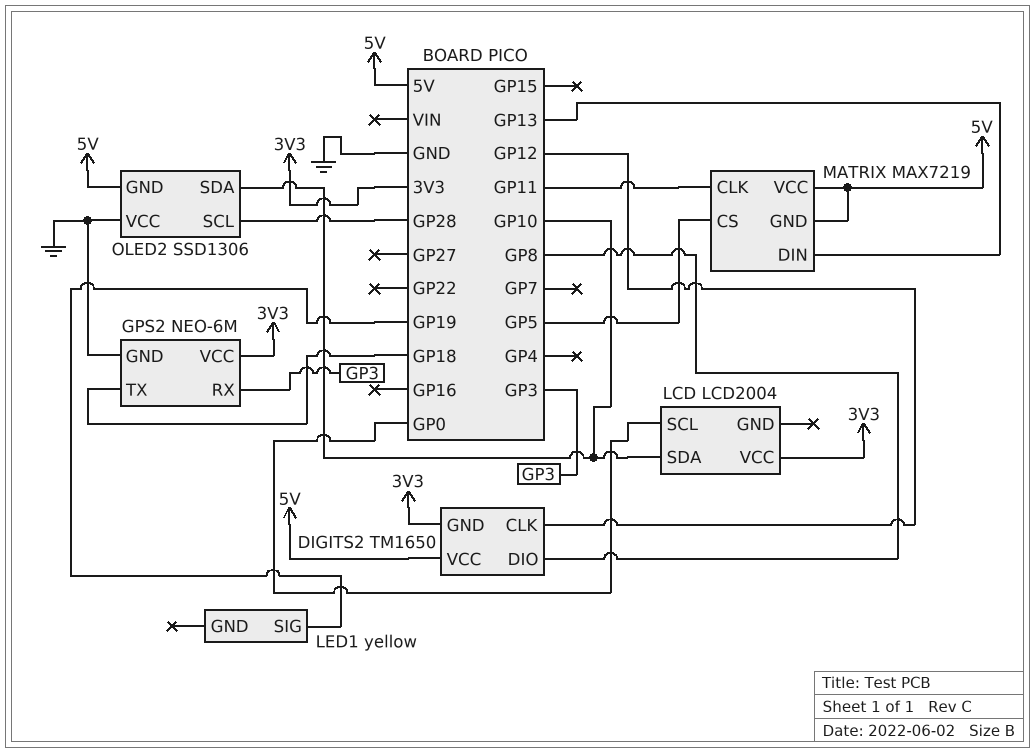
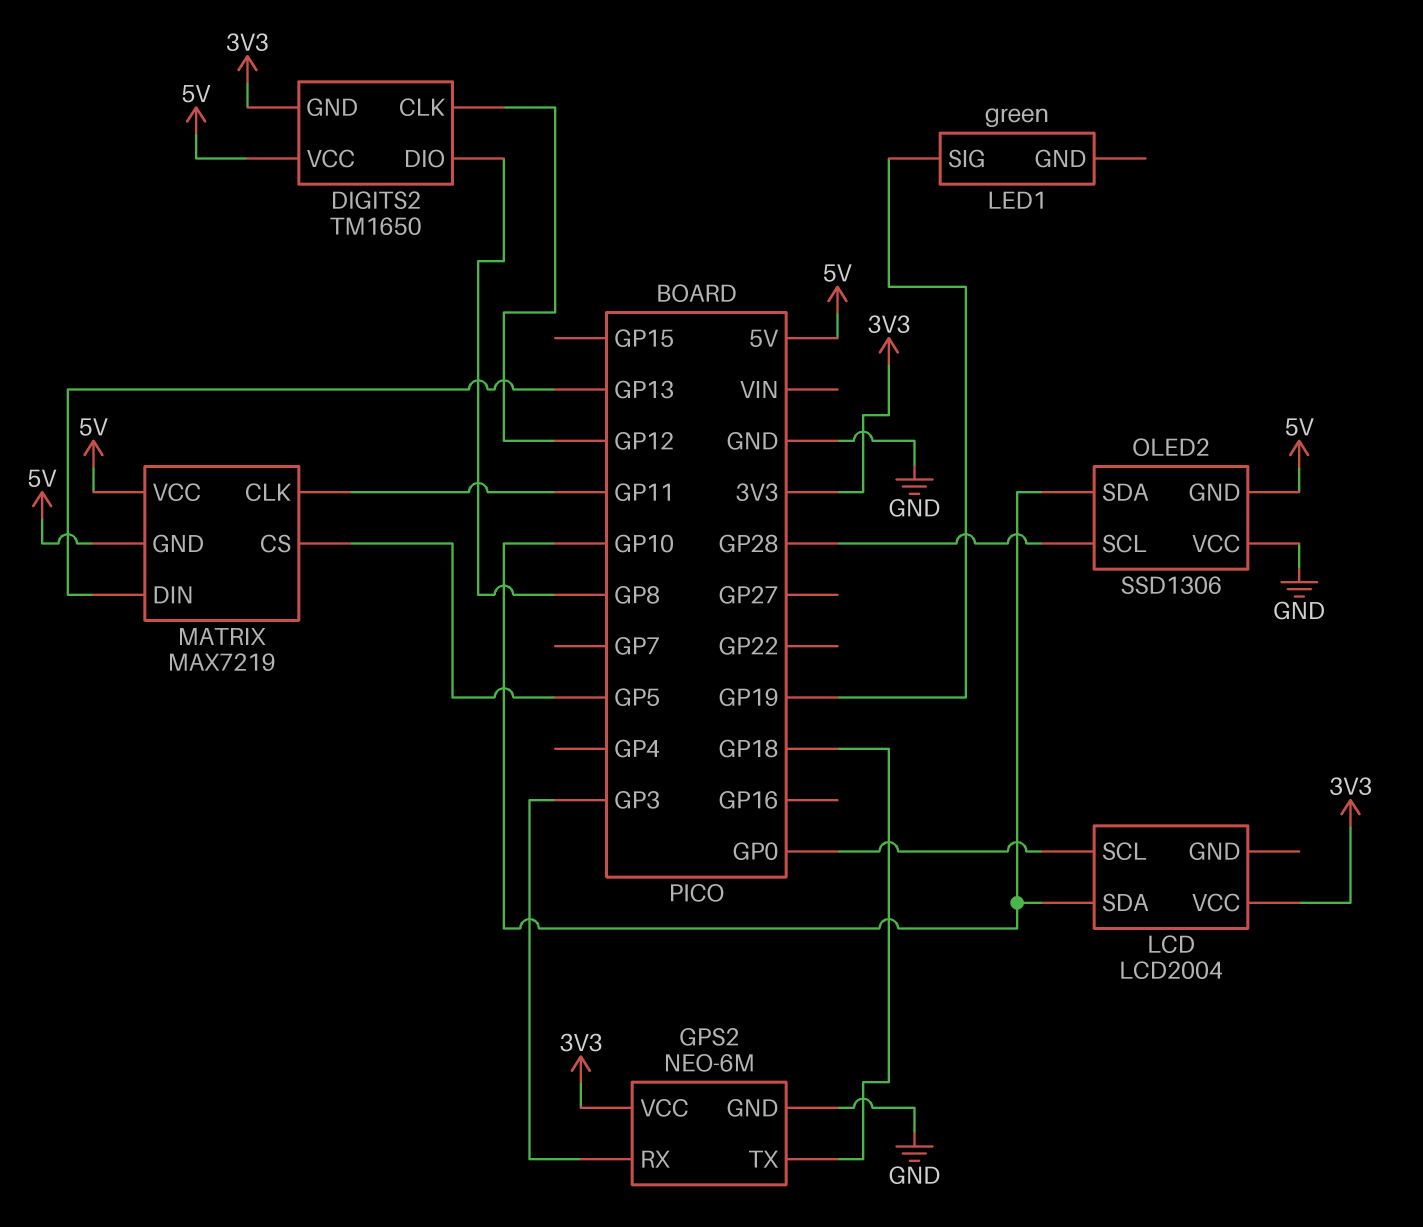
LED1: yellow -> green

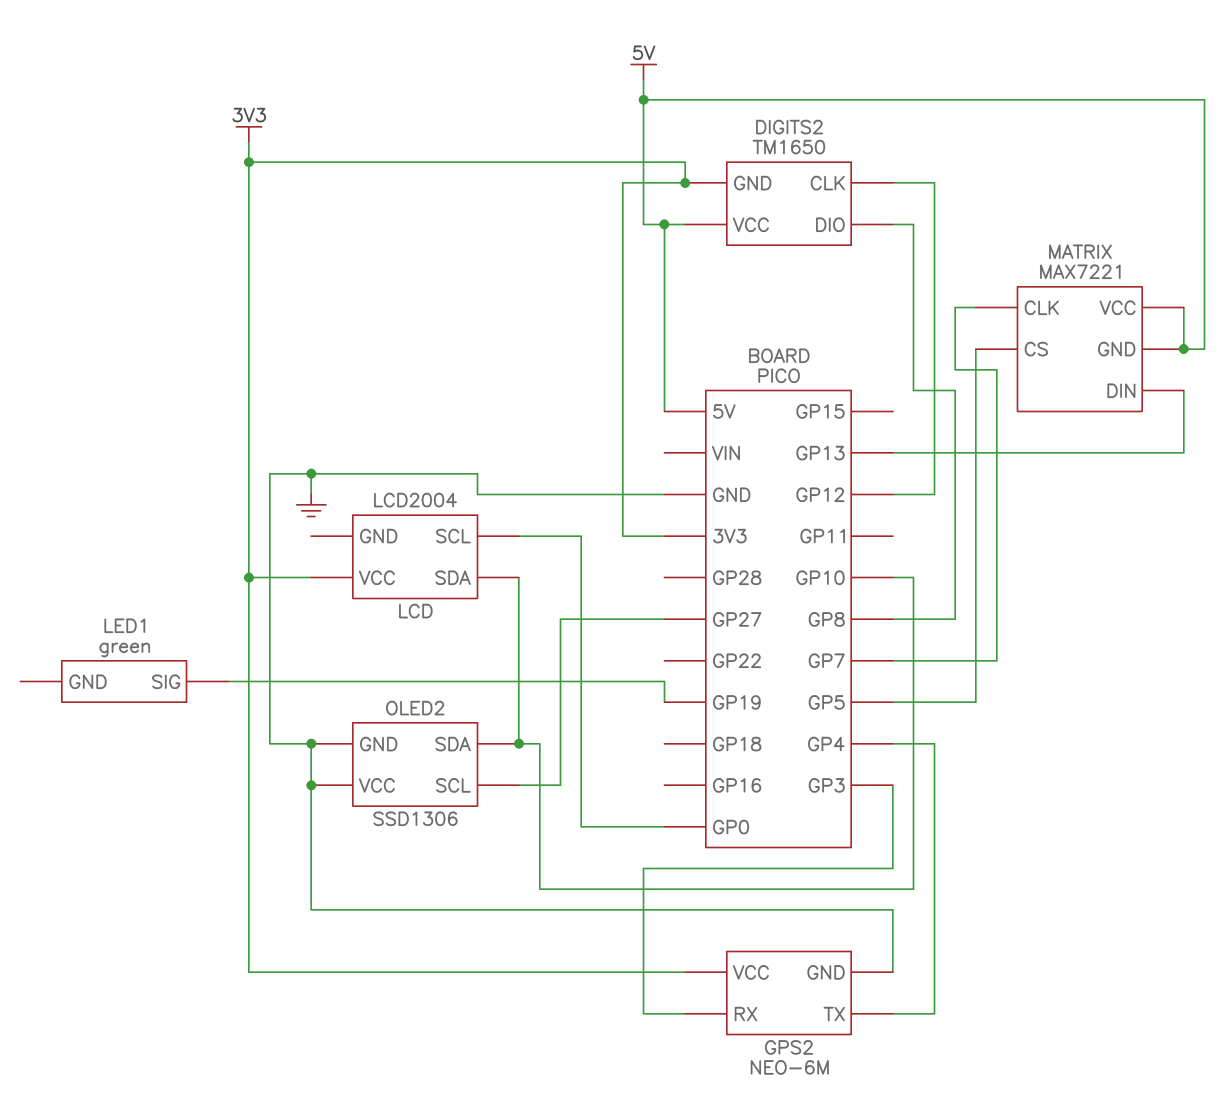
GPS2 pin TX: GP18 -> GP4
MATRIX: MAX7219 -> MAX7221
MATRIX pin CLK: GP11 -> GP7
OLED2 pin GND: 5V -> GND
OLED2 pin SCL: GP28 -> GP27

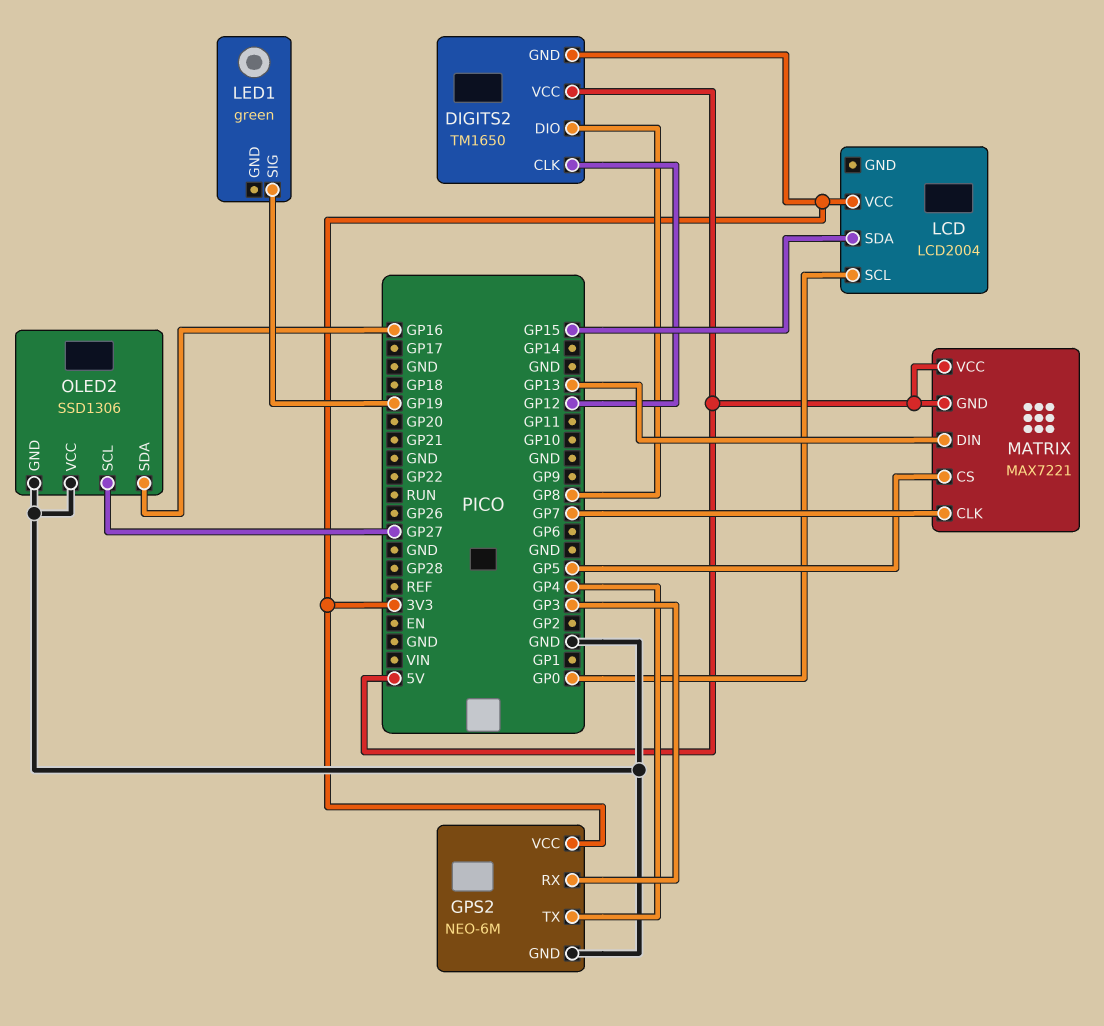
LCD pin SDA: GP10 -> GP15
OLED2 pin SDA: GP10 -> GP16

